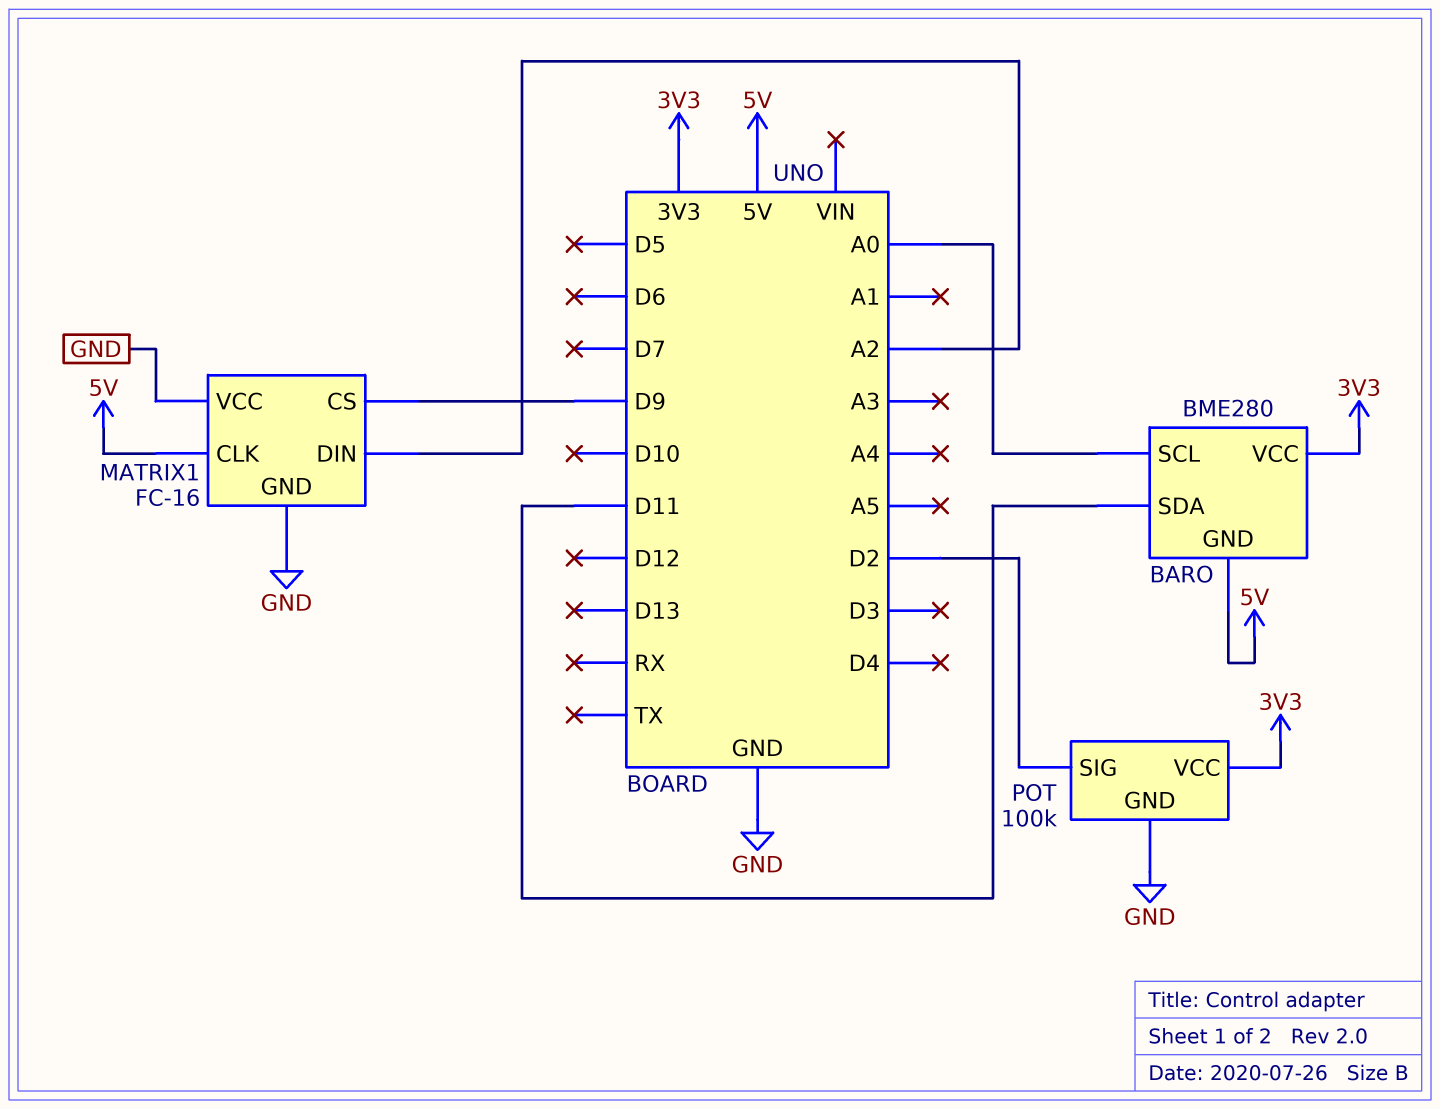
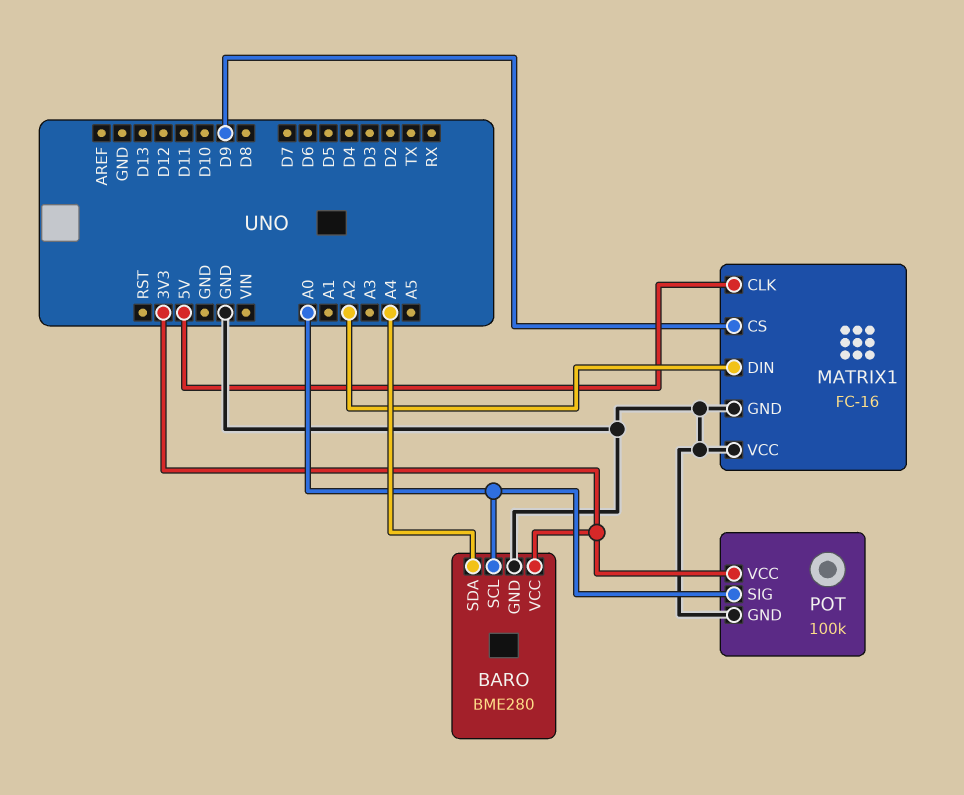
BARO pin GND: 5V -> GND
BARO pin SDA: D11 -> A4
POT pin SIG: D2 -> A0

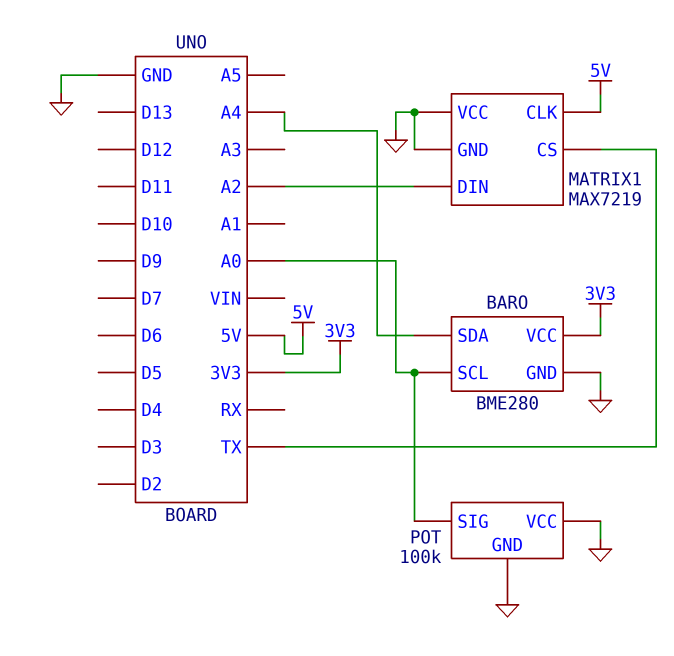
MATRIX1: FC-16 -> MAX7219
MATRIX1 pin CS: D9 -> TX
POT pin VCC: 3V3 -> GND

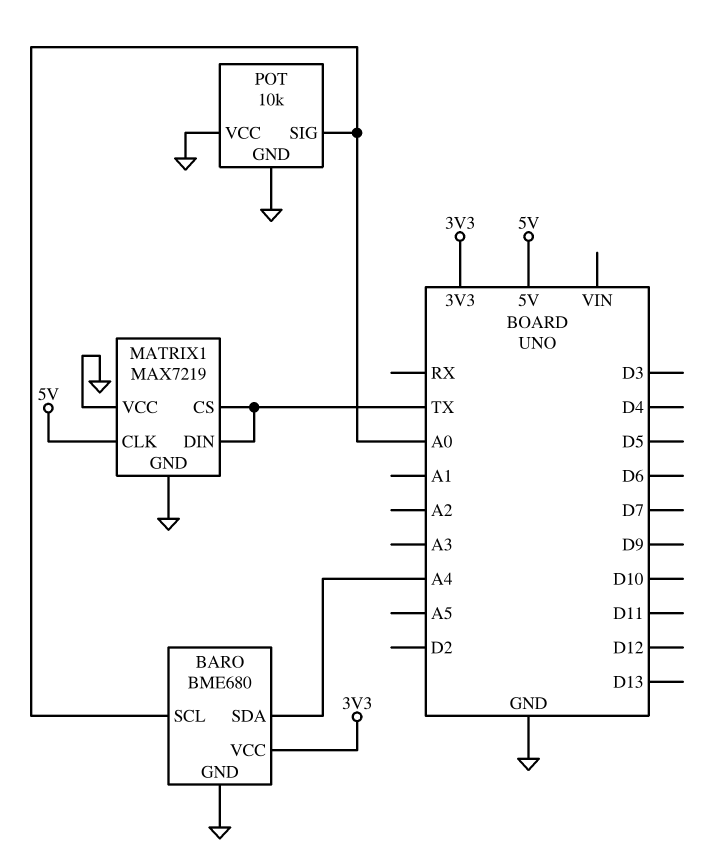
BARO: BME280 -> BME680
MATRIX1 pin DIN: A2 -> TX
POT: 100k -> 10k

